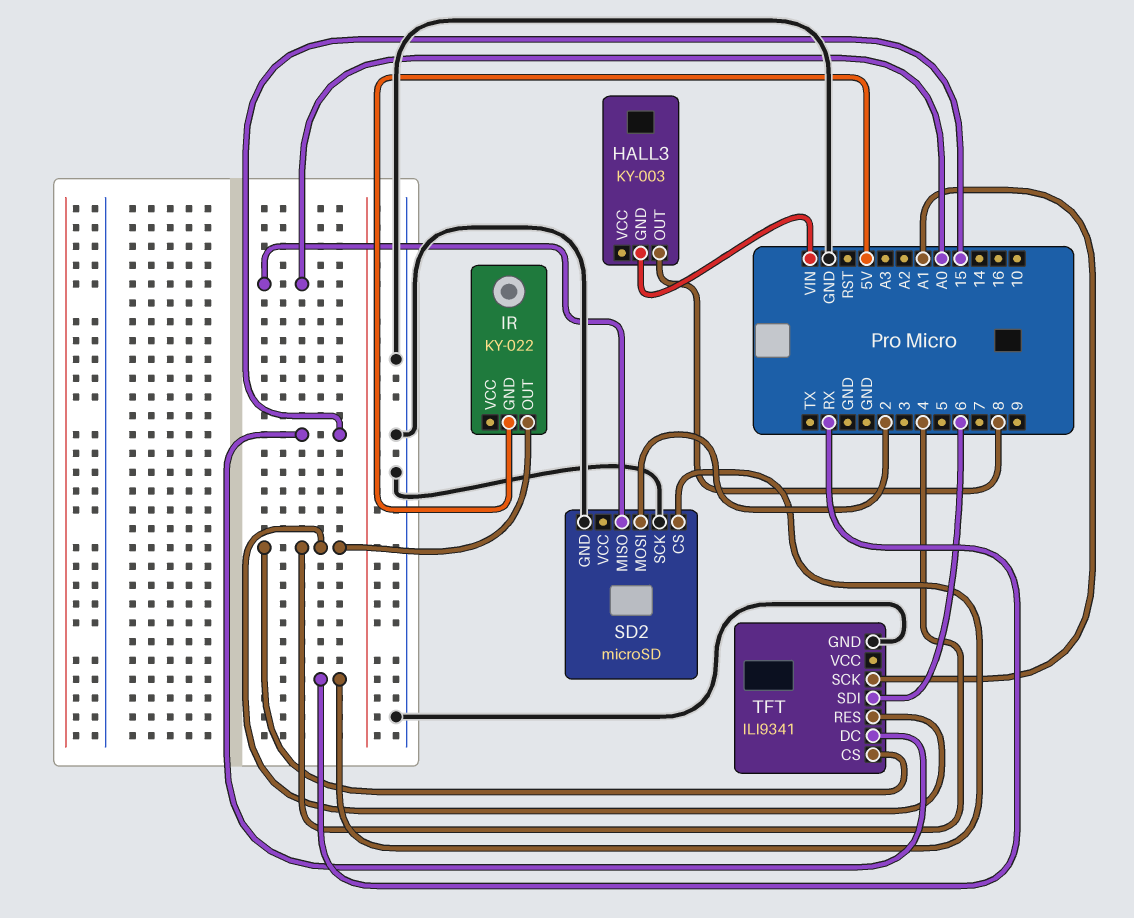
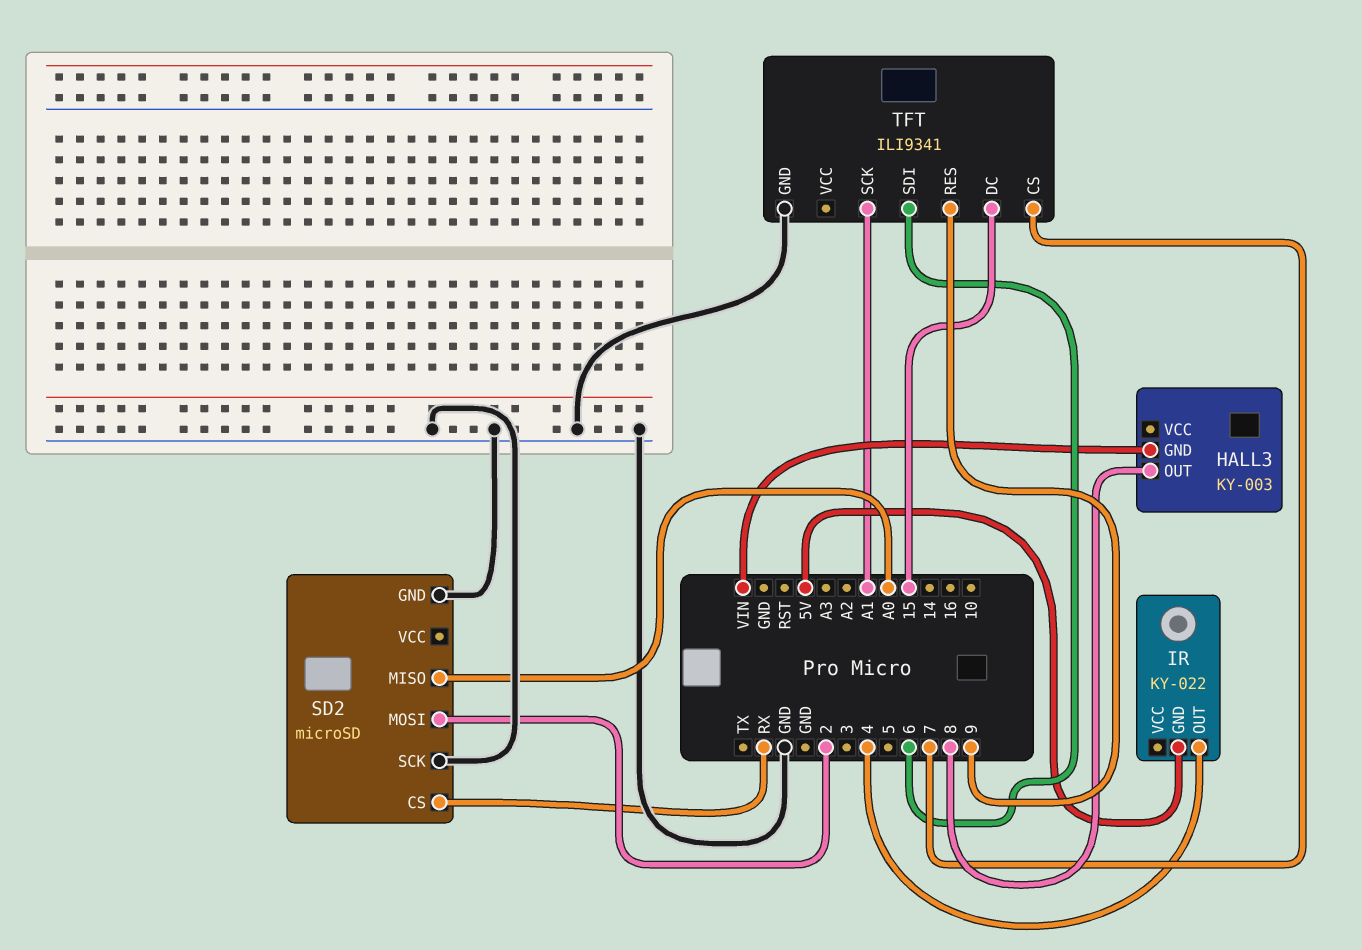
TFT pin CS: 4 -> 7
TFT pin RES: 4 -> 9

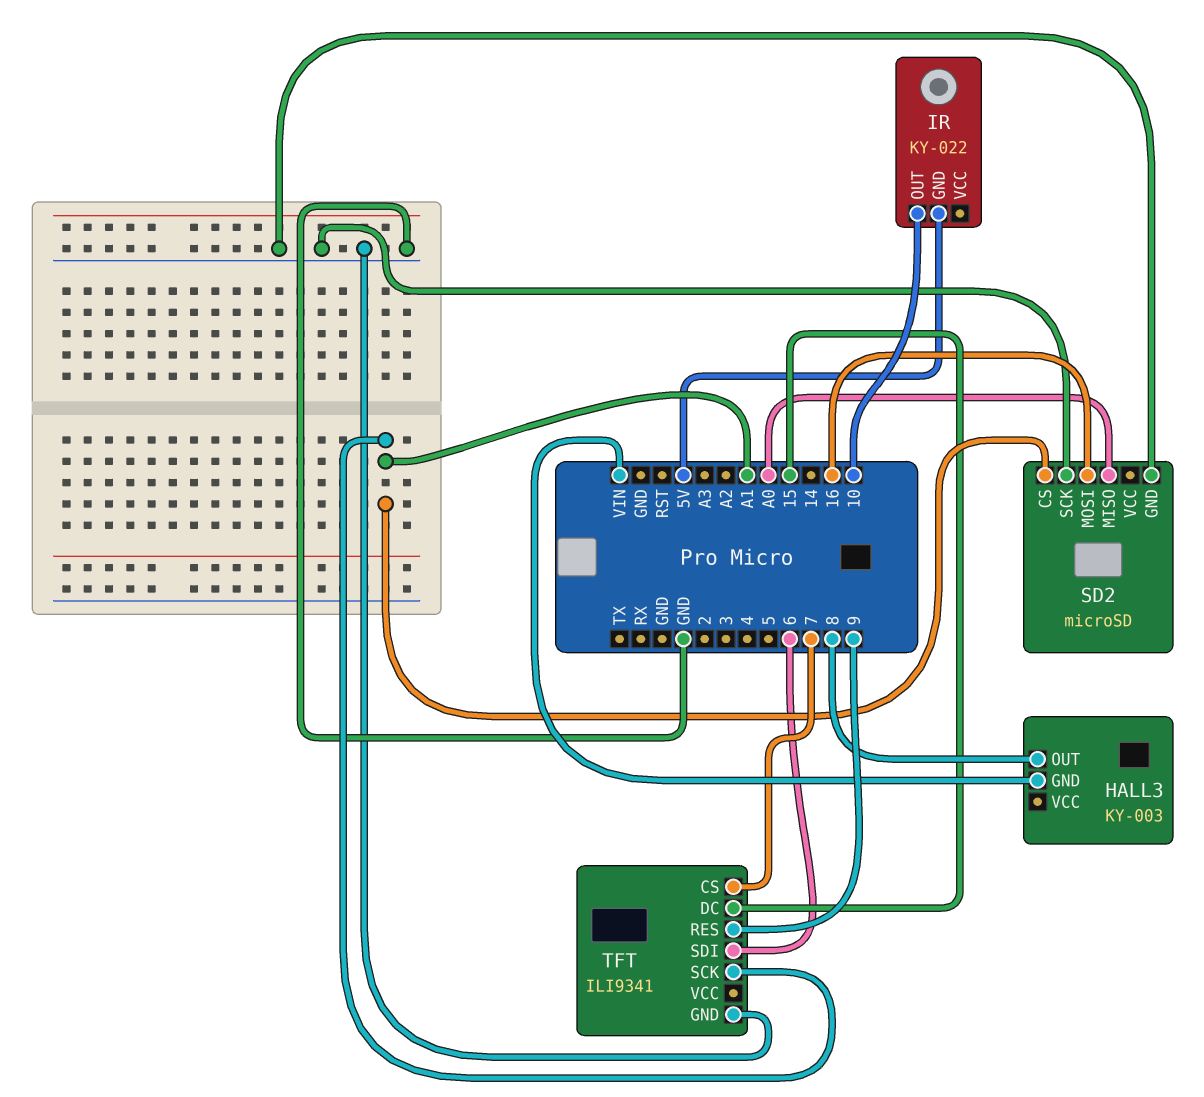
IR pin OUT: 4 -> 10
SD2 pin CS: RX -> A1
SD2 pin MOSI: 2 -> 16

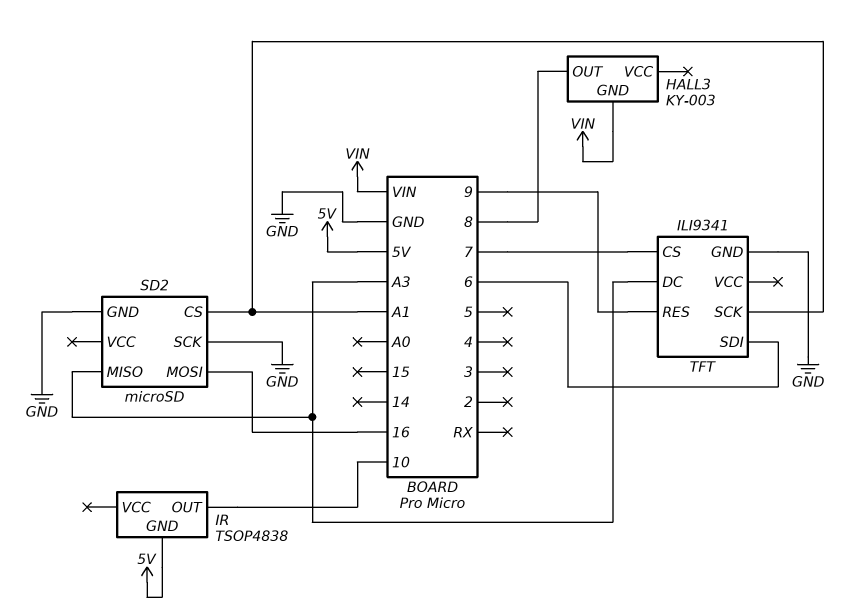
IR: KY-022 -> TSOP4838
SD2 pin MISO: A0 -> A3
TFT pin DC: 15 -> A3

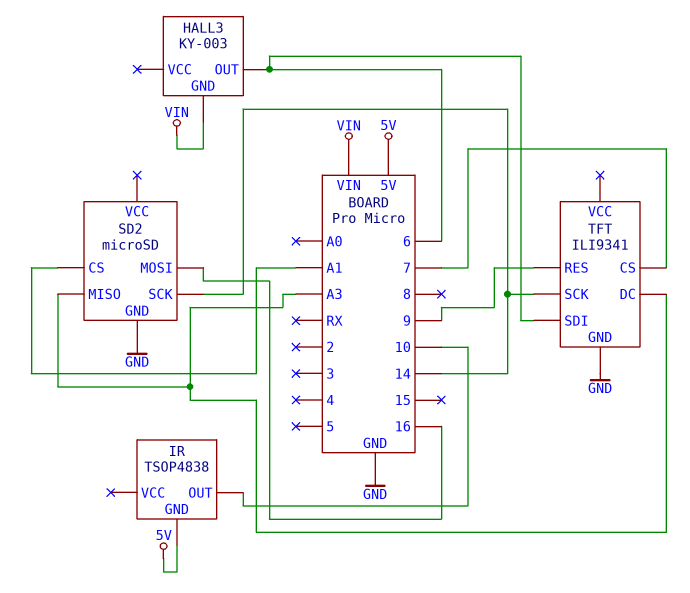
HALL3 pin OUT: 8 -> 6
SD2 pin SCK: GND -> 14
TFT pin SCK: A1 -> 14

